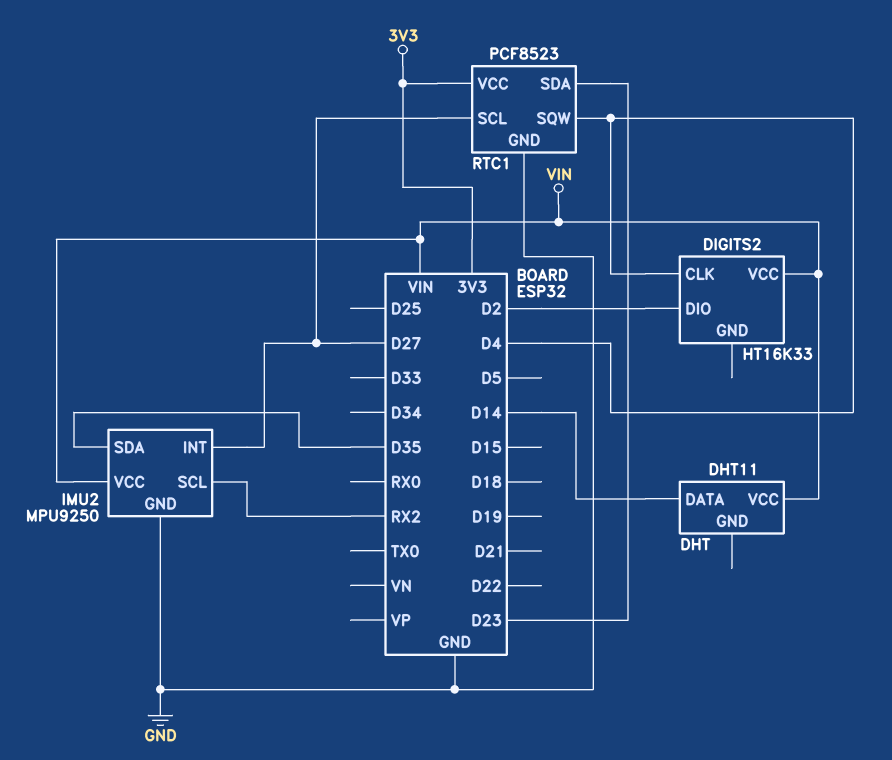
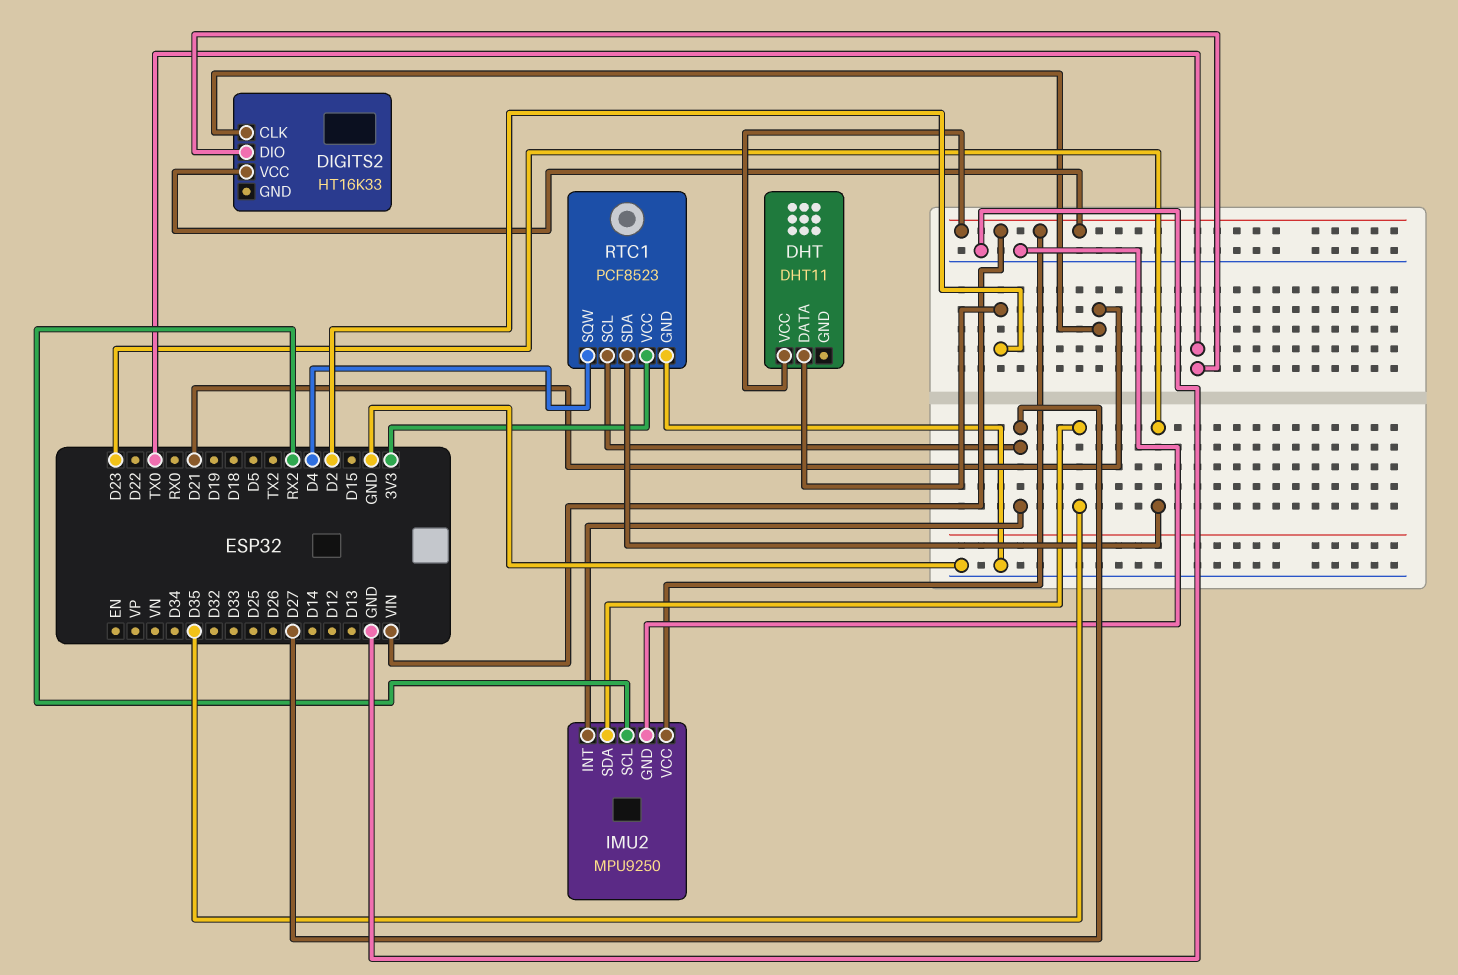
DHT pin DATA: D14 -> D2
DIGITS2 pin CLK: D4 -> D21
DIGITS2 pin DIO: D2 -> TX0

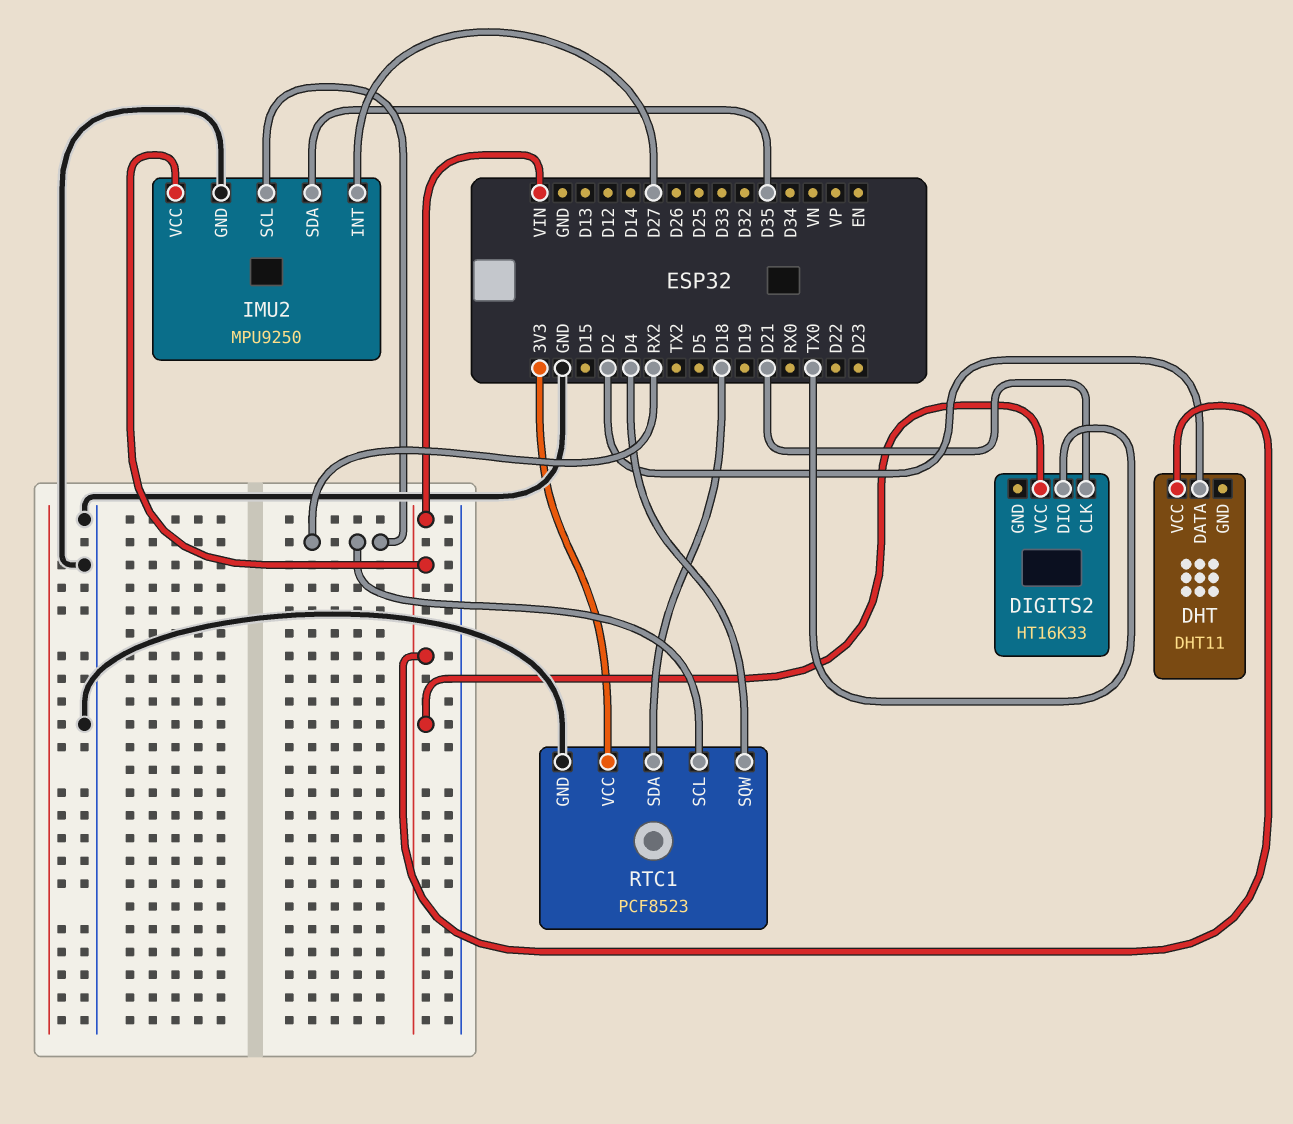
RTC1 pin SCL: D27 -> RX2
RTC1 pin SDA: D23 -> D18

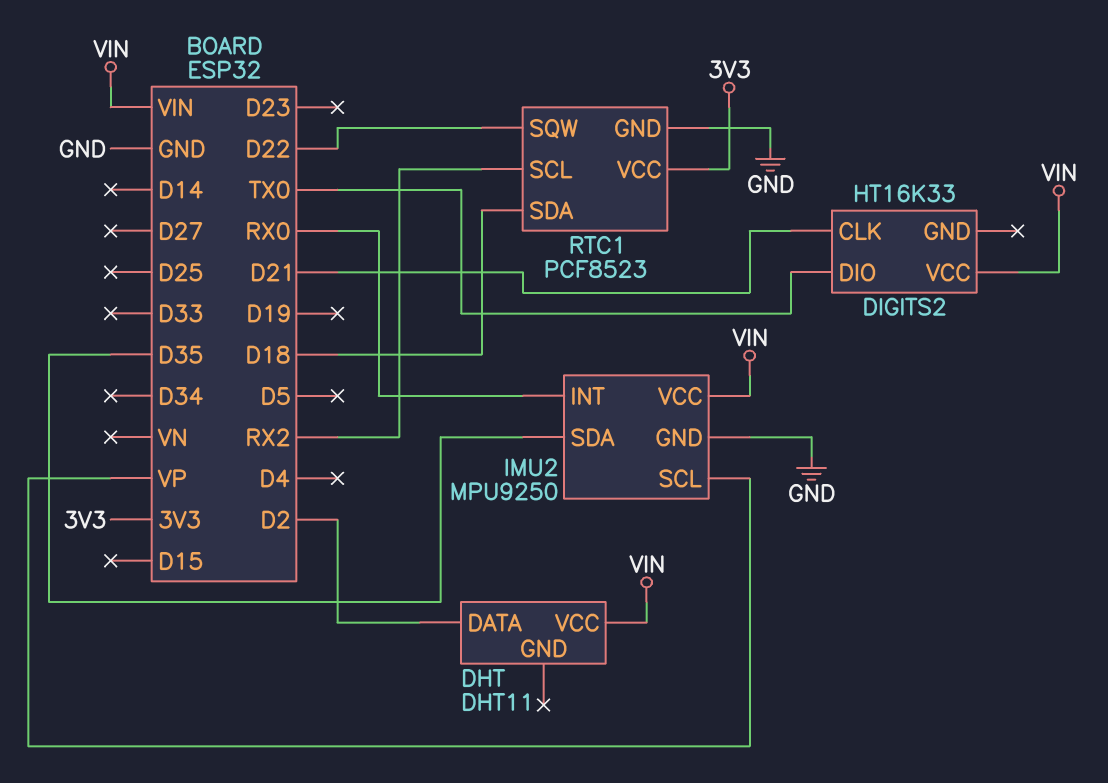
IMU2 pin INT: D27 -> RX0
IMU2 pin SCL: RX2 -> VP
RTC1 pin SQW: D4 -> D22

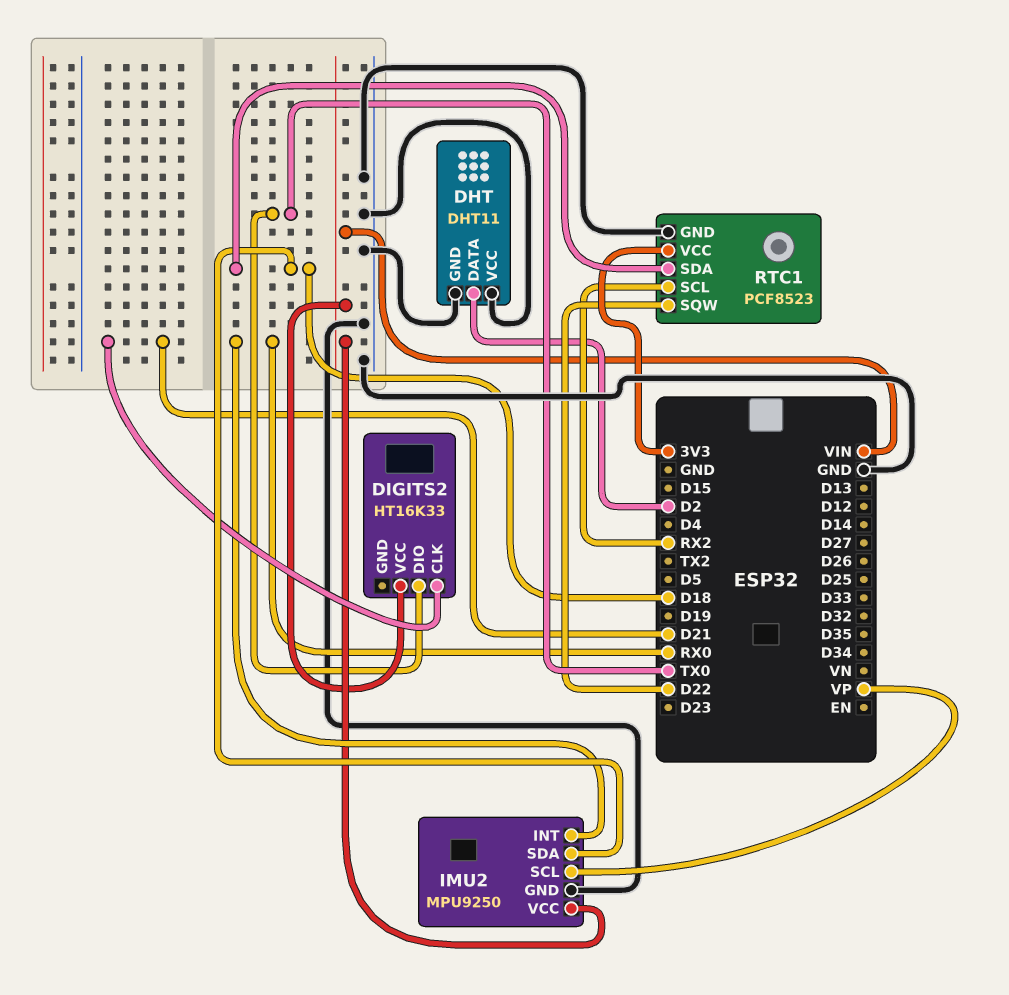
DHT pin GND: none -> GND
DHT pin VCC: VIN -> GND
IMU2 pin SDA: D35 -> D18

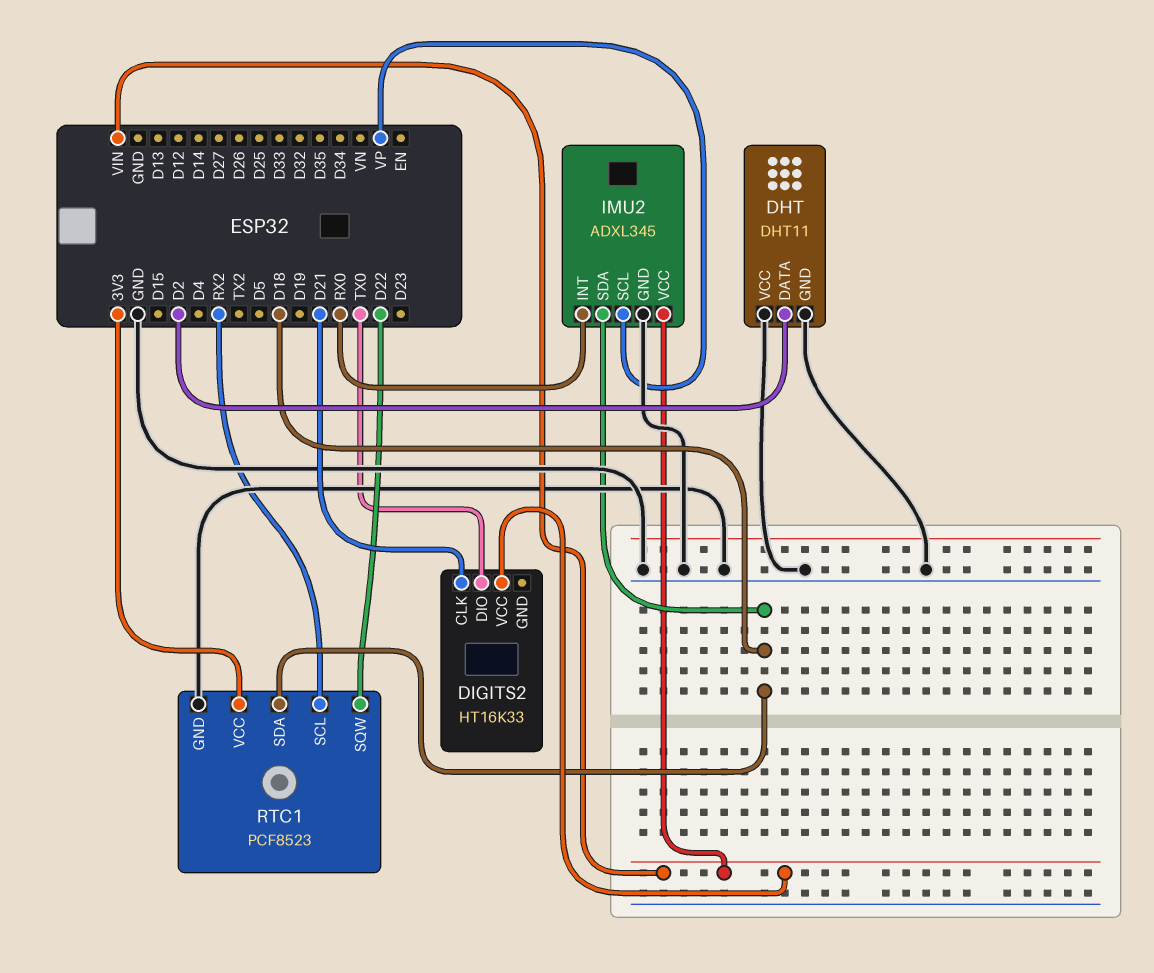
IMU2: MPU9250 -> ADXL345

